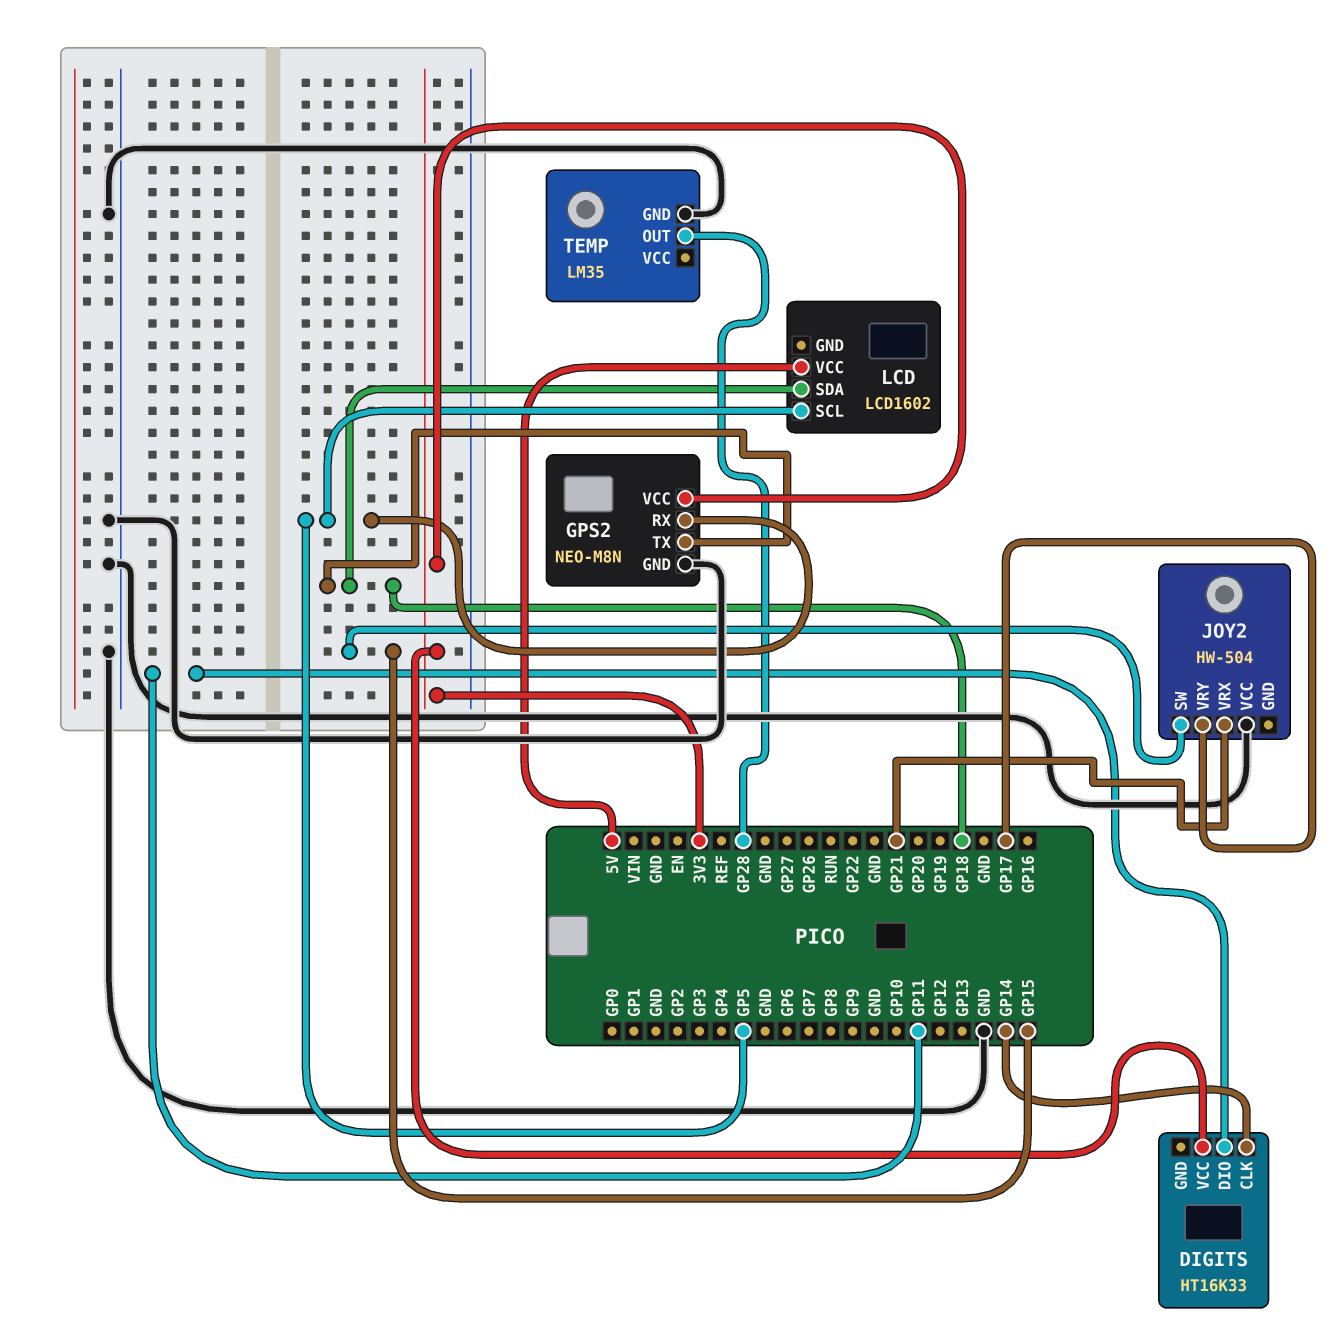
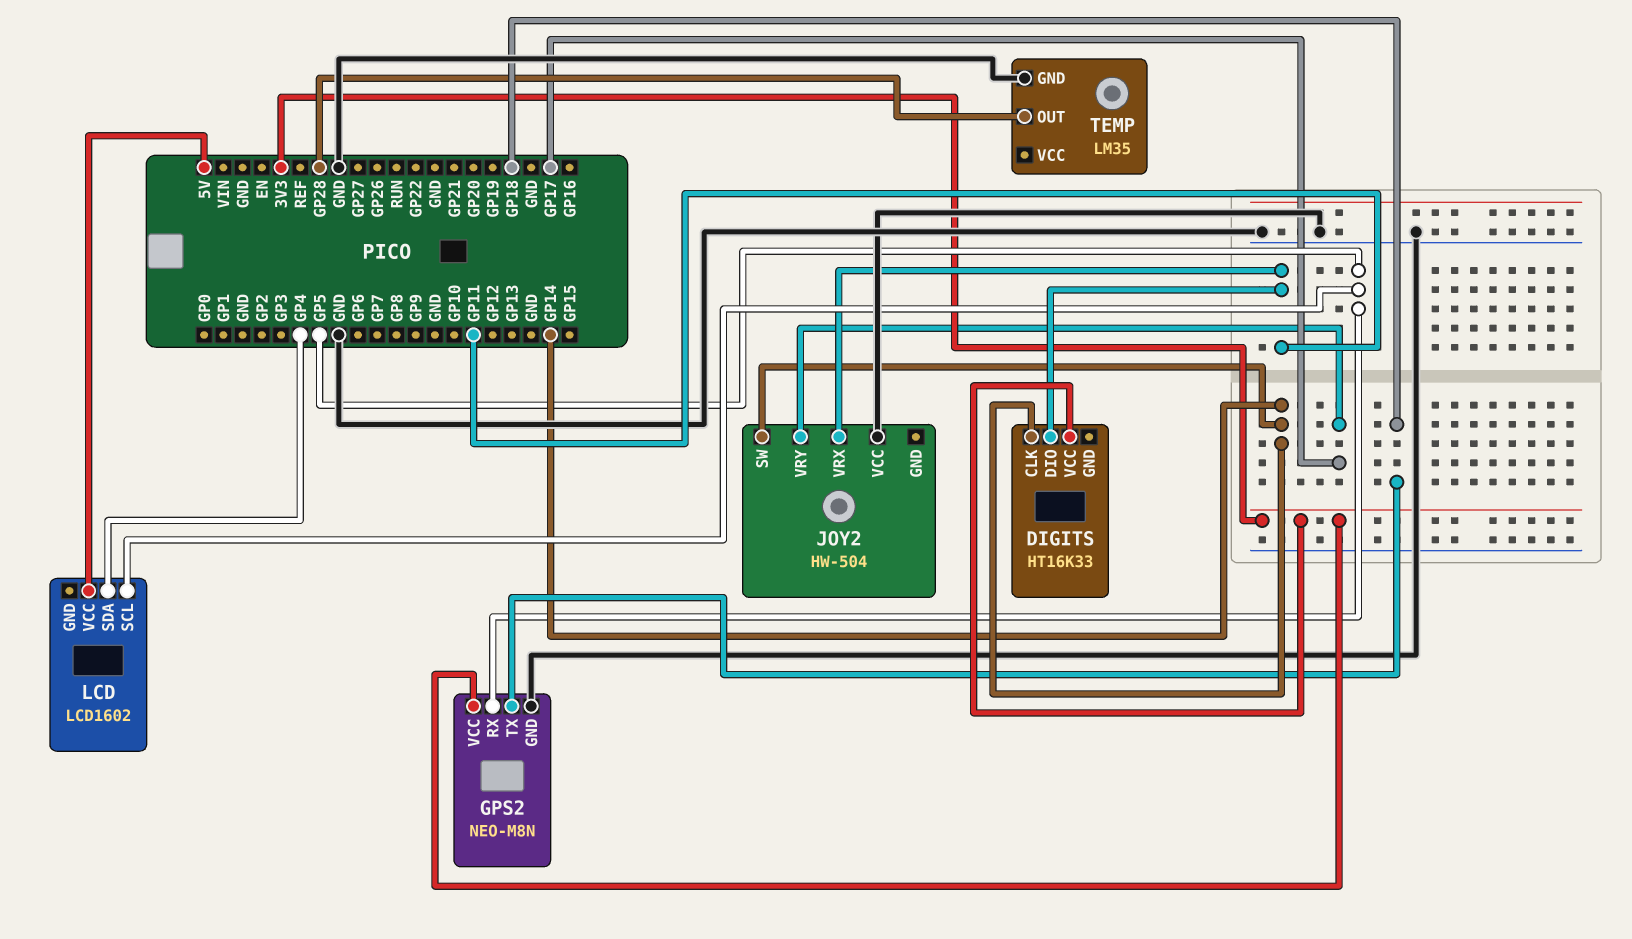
JOY2 pin SW: GP15 -> GP14
JOY2 pin VRX: GP21 -> GP11
LCD pin SDA: GP18 -> GP4

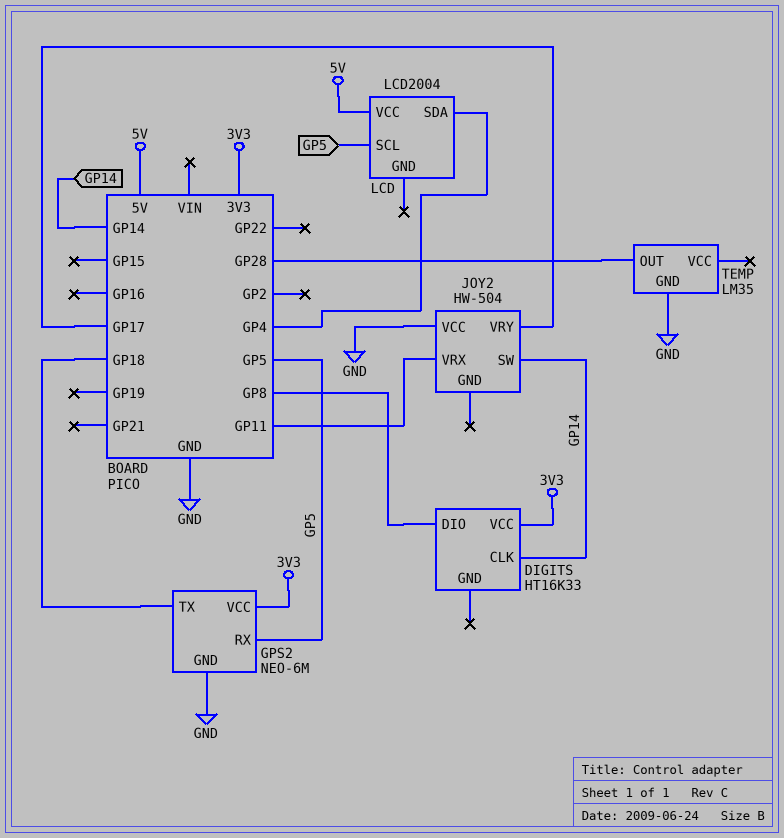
DIGITS pin DIO: GP11 -> GP8
GPS2: NEO-M8N -> NEO-6M
LCD: LCD1602 -> LCD2004

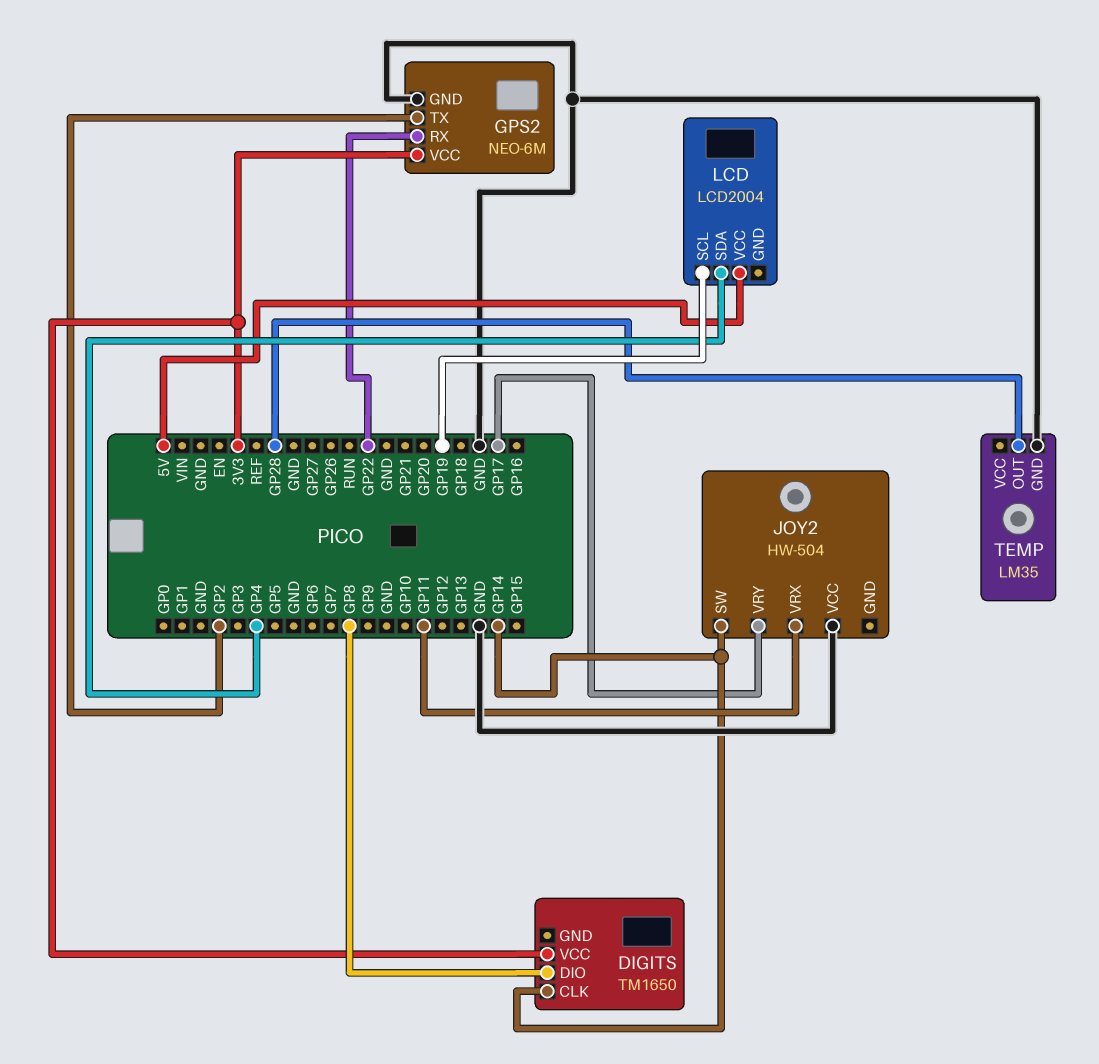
DIGITS: HT16K33 -> TM1650
GPS2 pin RX: GP5 -> GP22
GPS2 pin TX: GP18 -> GP2
LCD pin SCL: GP5 -> GP19

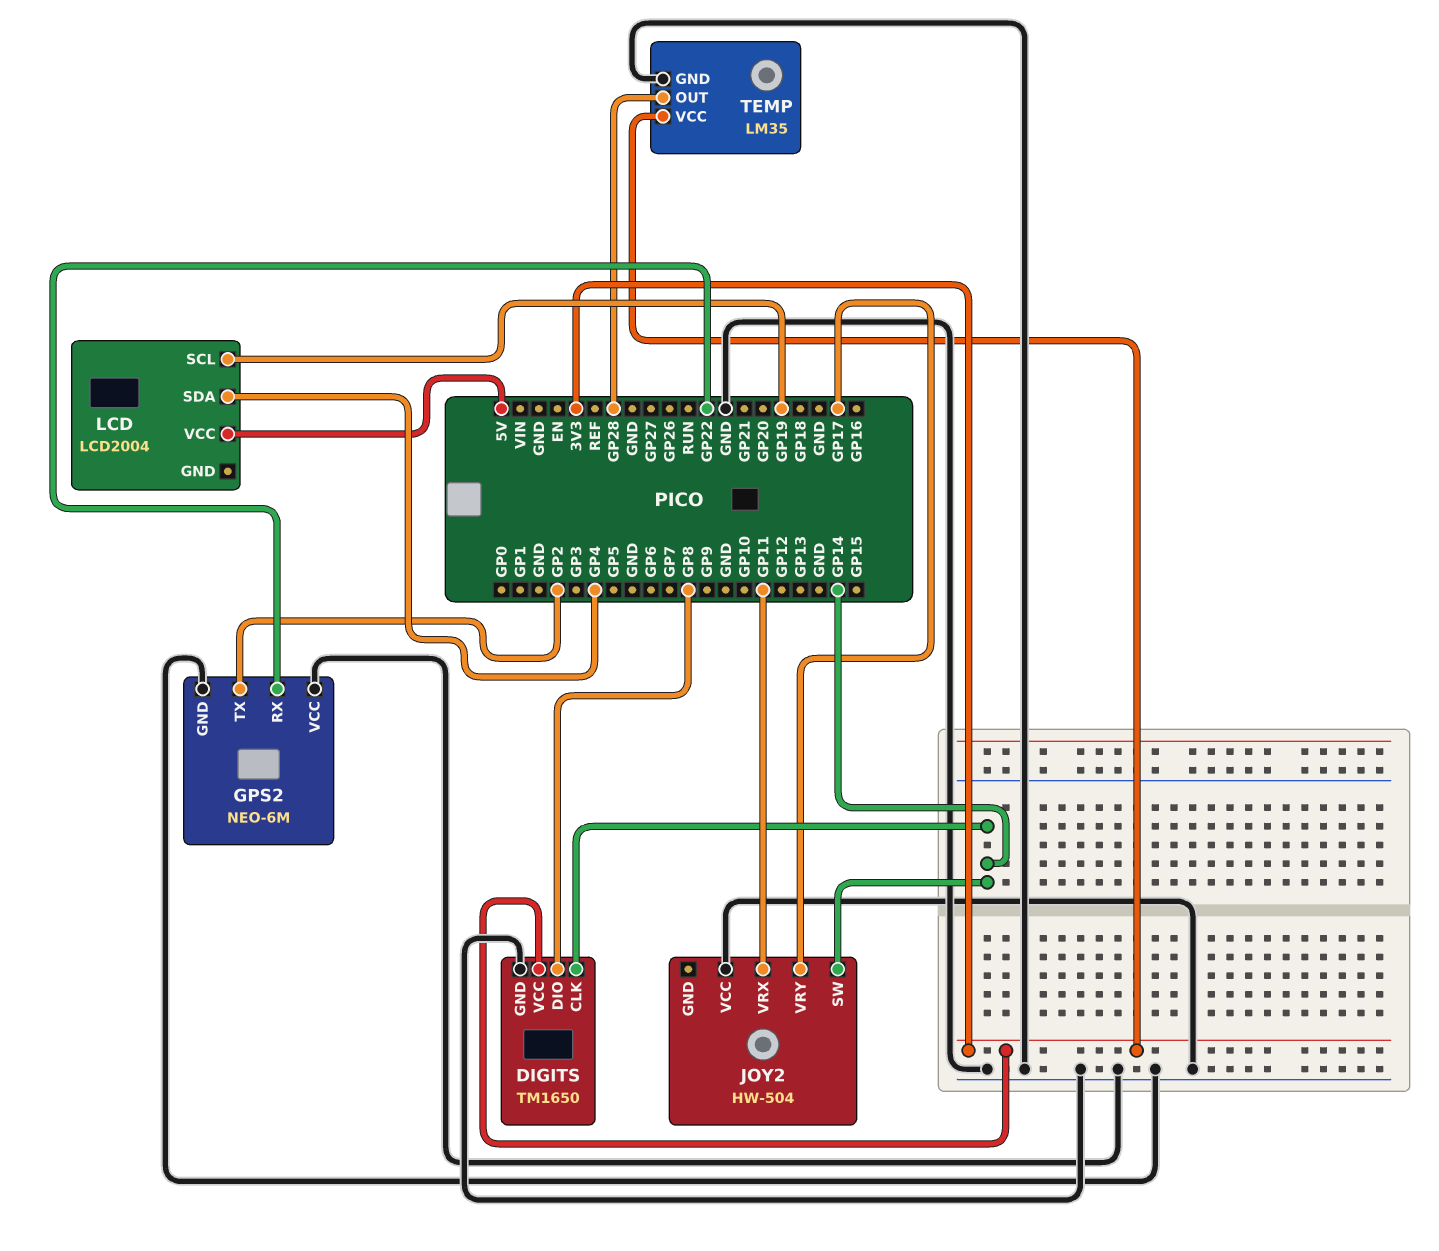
DIGITS pin GND: none -> GND
GPS2 pin VCC: 3V3 -> GND
TEMP pin VCC: none -> 3V3

